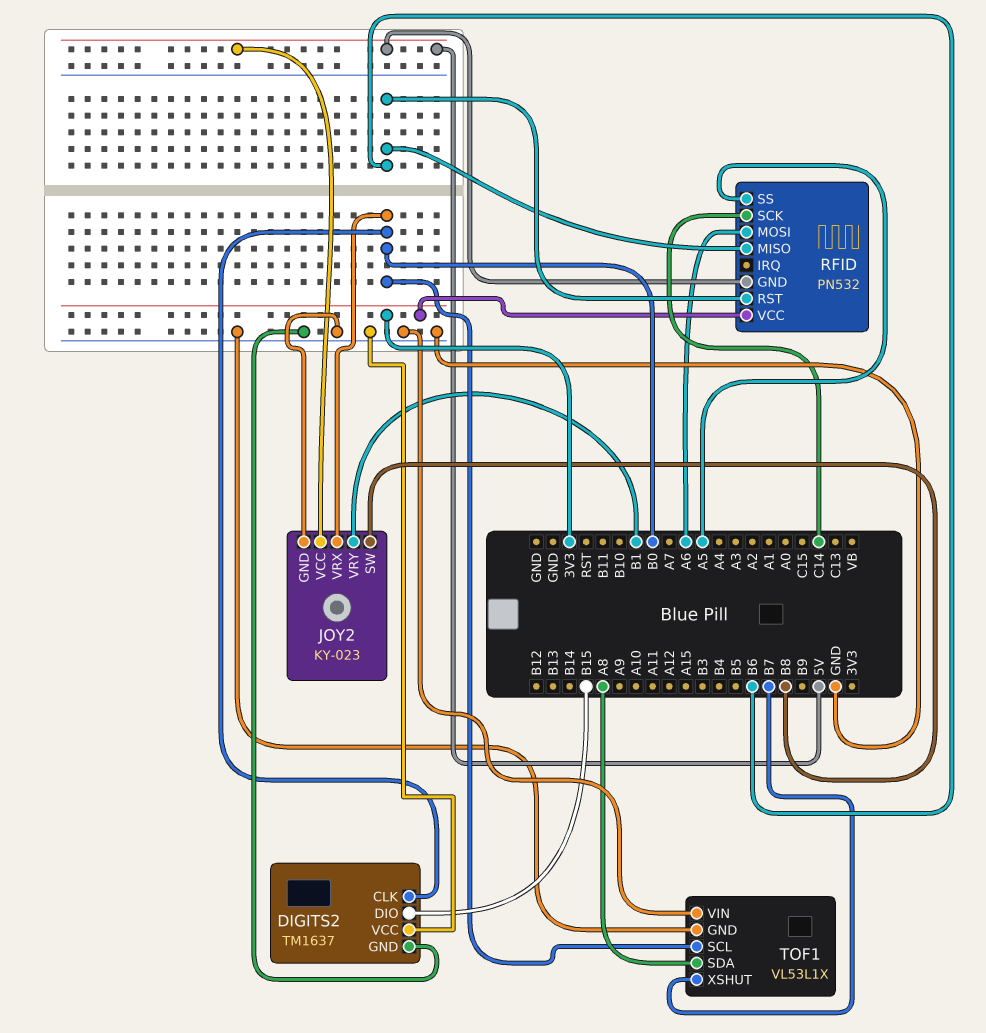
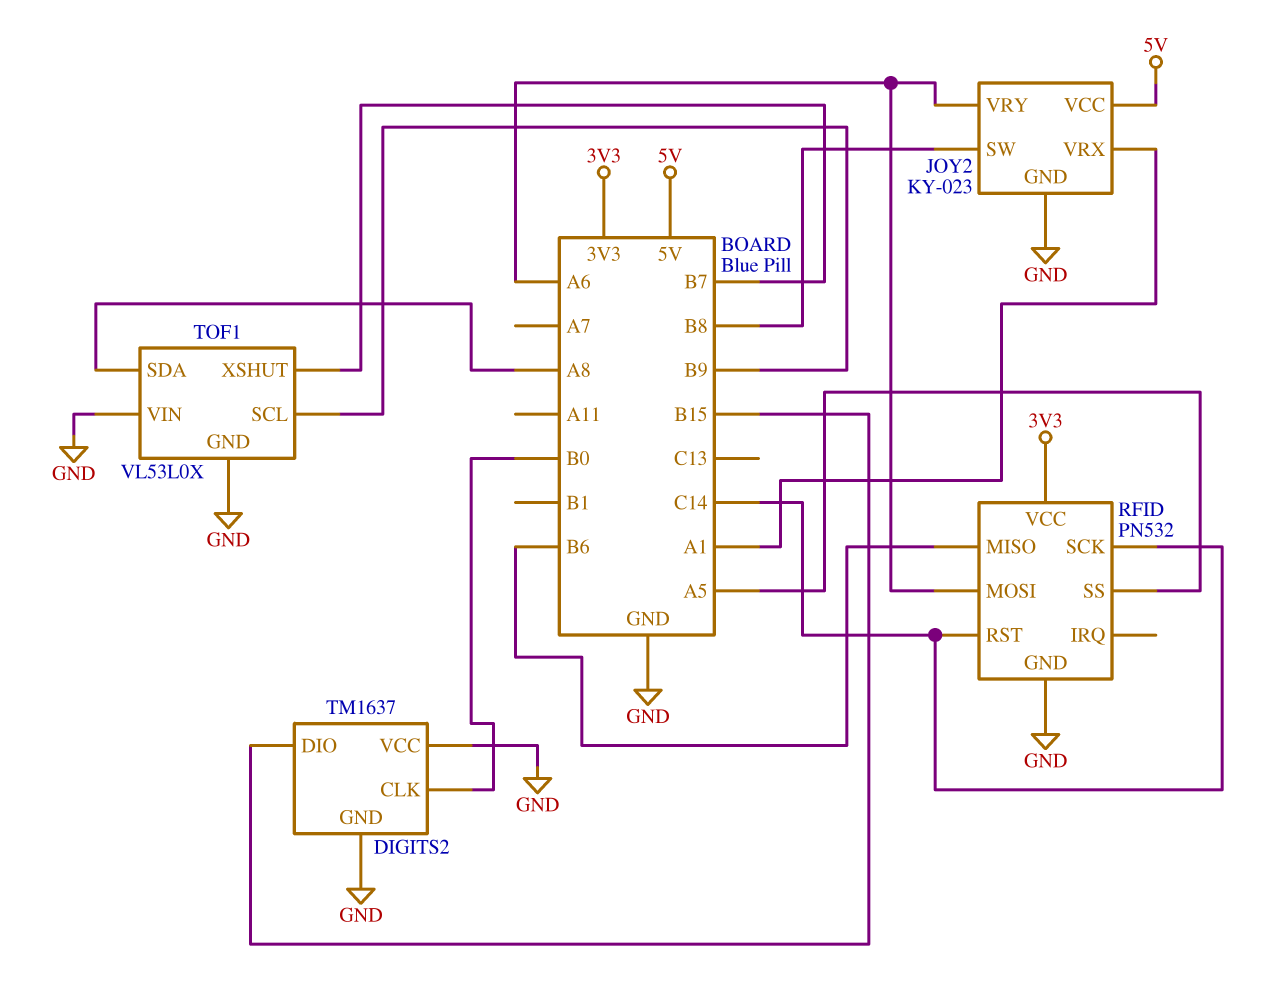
JOY2 pin VRX: B0 -> A1
JOY2 pin VRY: B1 -> A6
RFID pin GND: 5V -> GND
RFID pin RST: B6 -> C14
TOF1: VL53L1X -> VL53L0X
TOF1 pin SCL: B0 -> B9

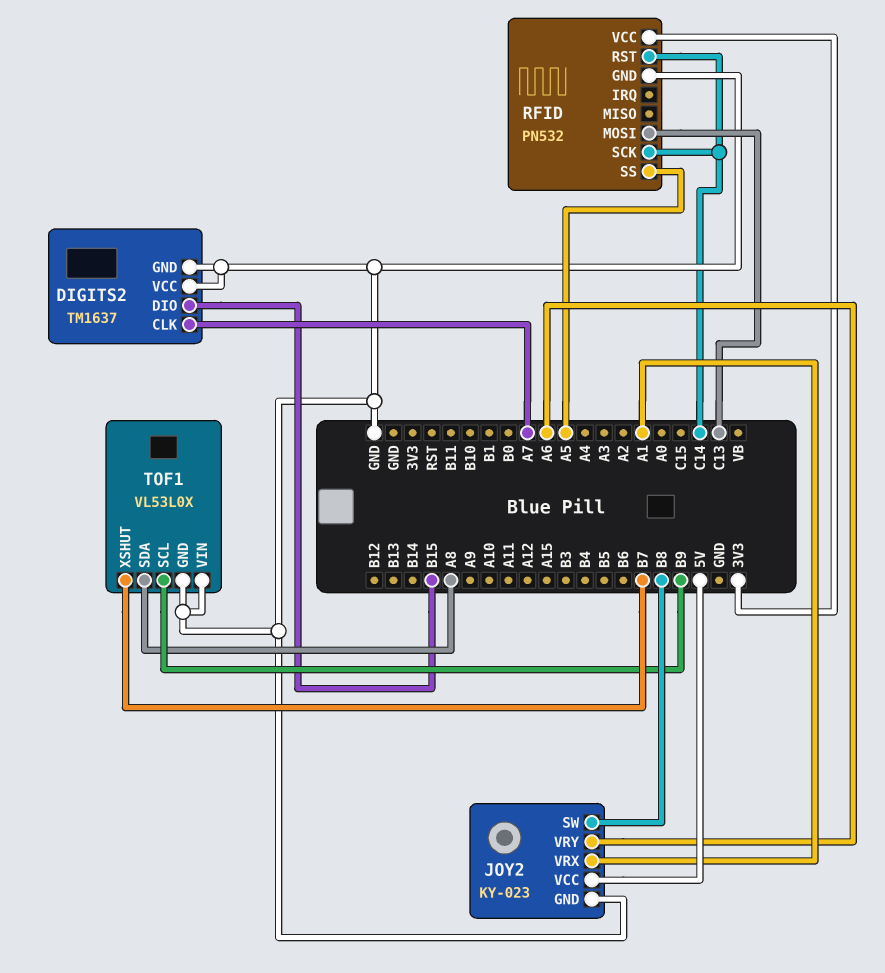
DIGITS2 pin CLK: B0 -> A7
RFID pin MISO: B6 -> none
RFID pin MOSI: A6 -> C13

